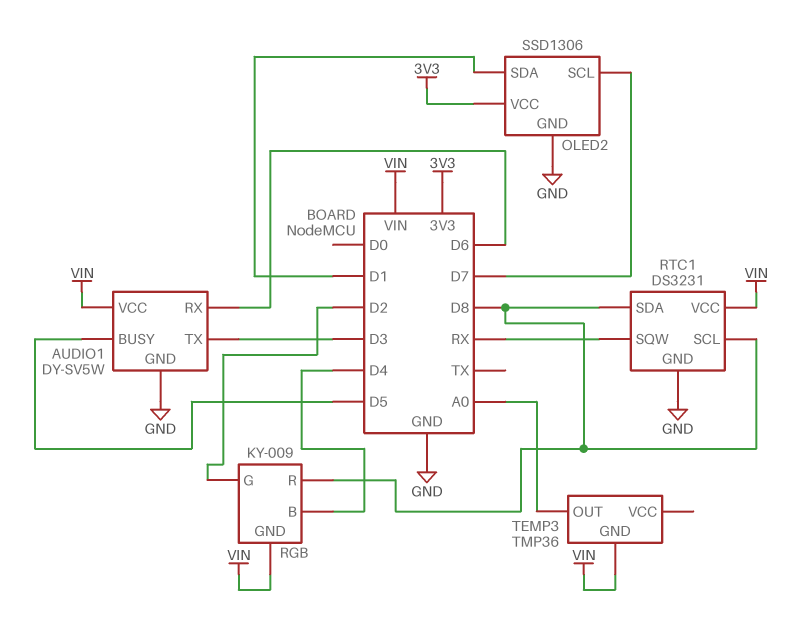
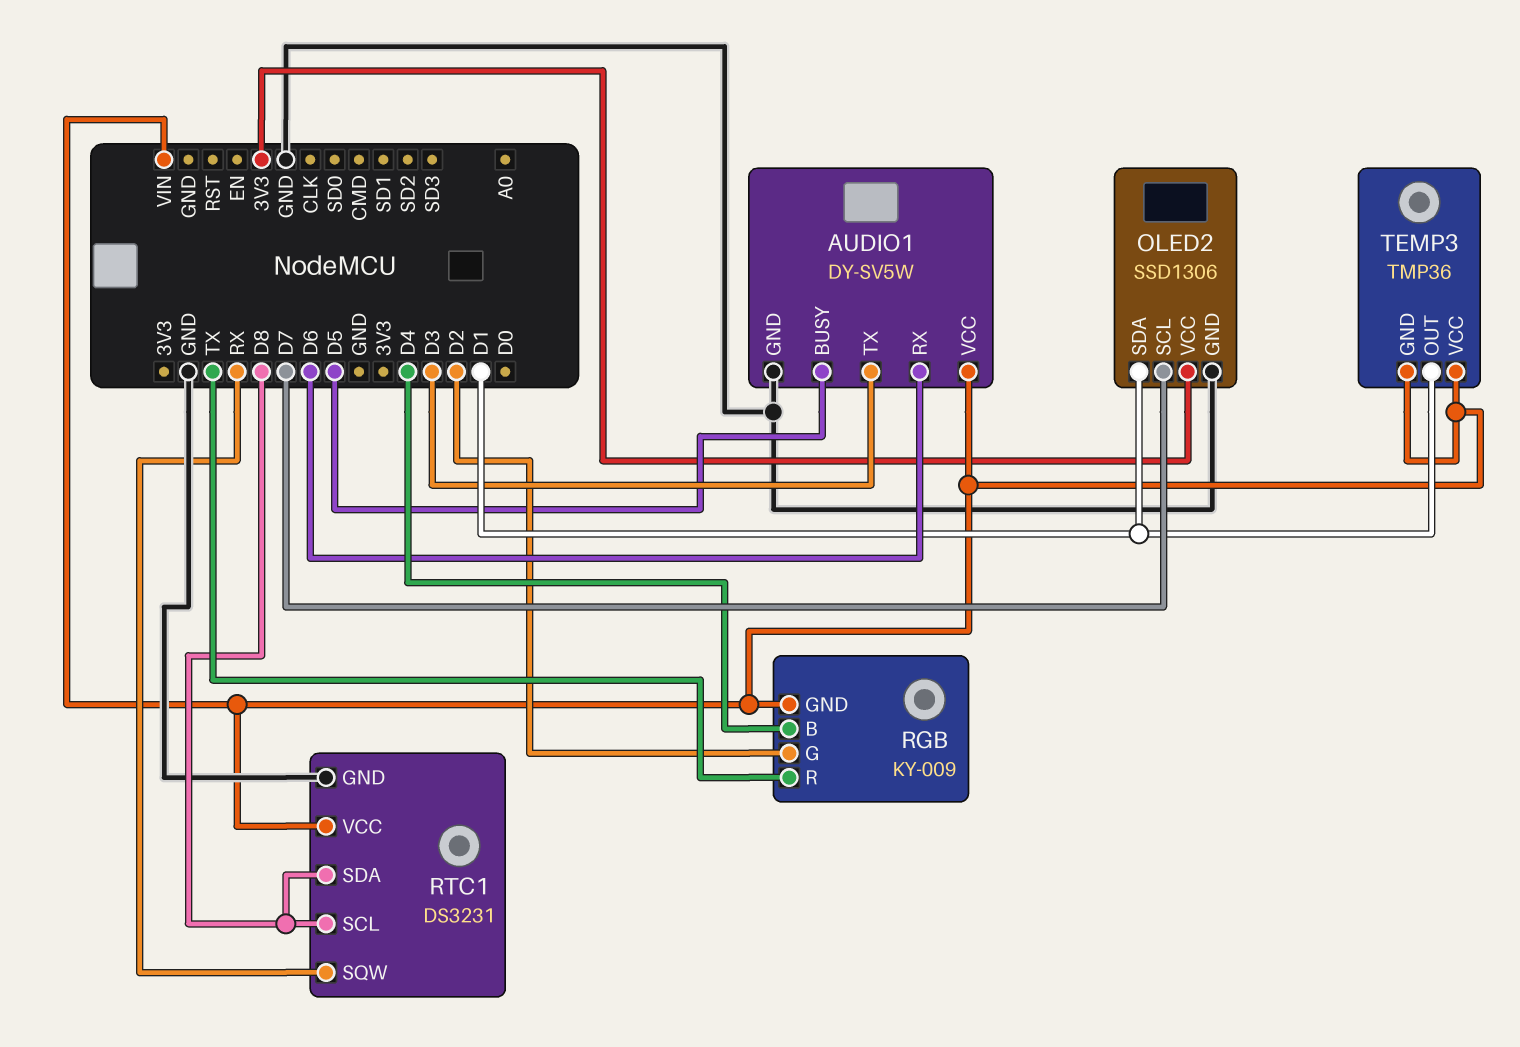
RGB pin R: D8 -> TX
TEMP3 pin OUT: A0 -> D1
TEMP3 pin VCC: none -> VIN

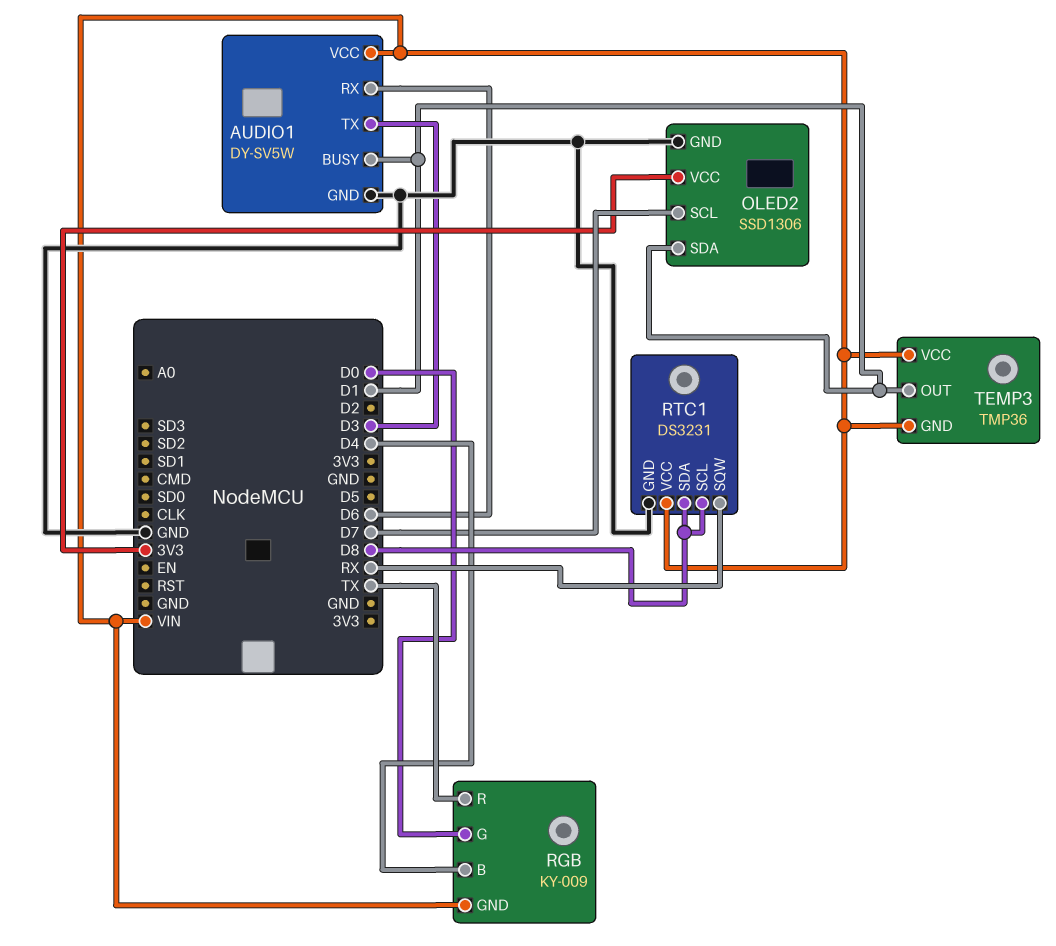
AUDIO1 pin BUSY: D5 -> D1
RGB pin G: D2 -> D0

